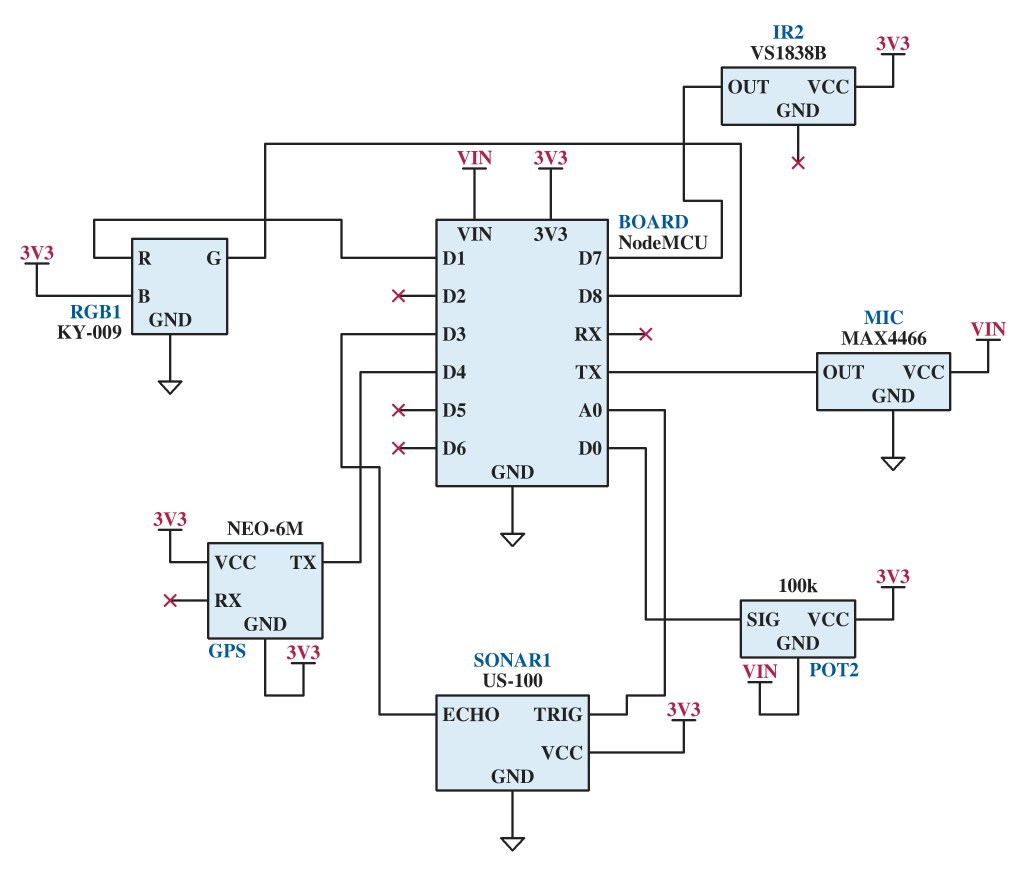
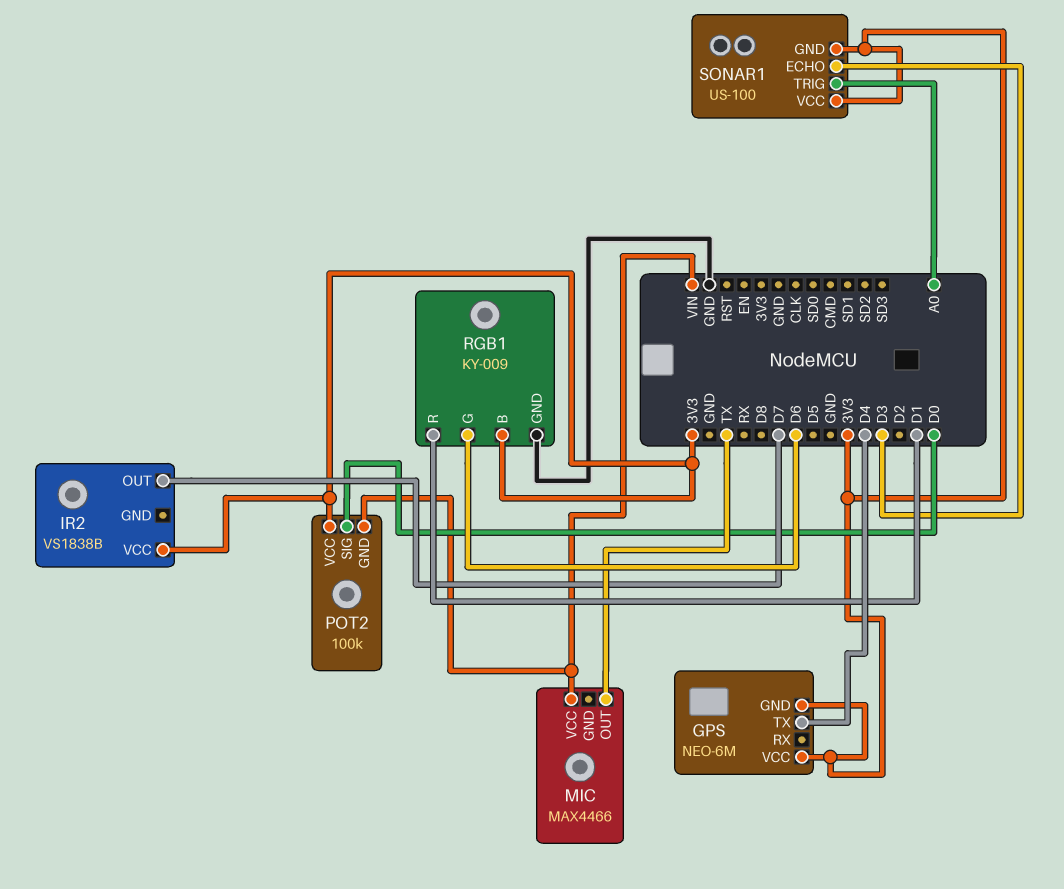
MIC pin GND: GND -> none
RGB1 pin G: D8 -> D6
SONAR1 pin GND: GND -> 3V3

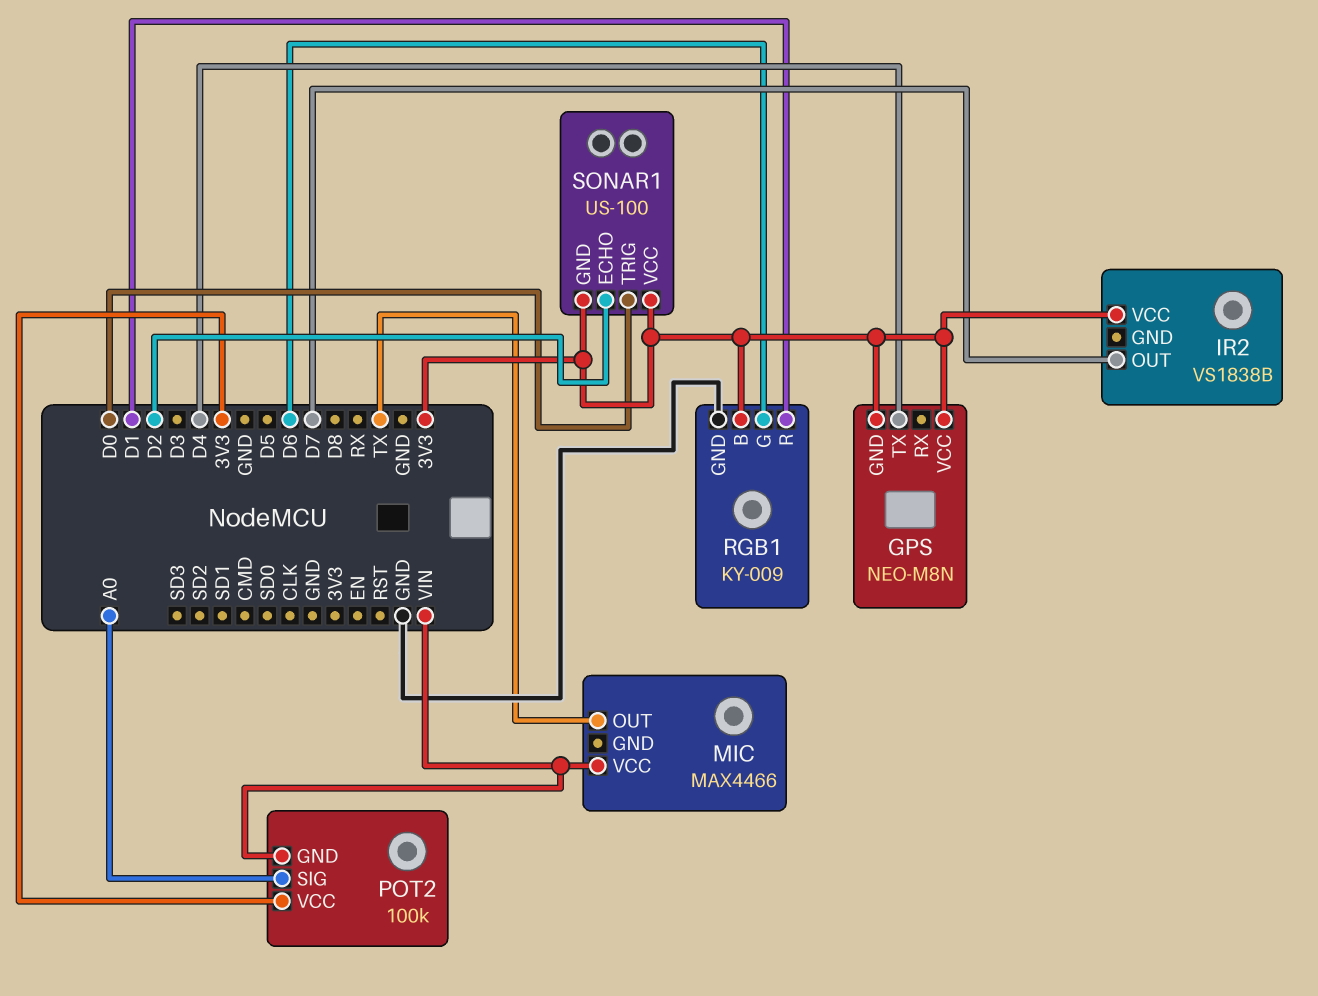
GPS: NEO-6M -> NEO-M8N
POT2 pin SIG: D0 -> A0
SONAR1 pin ECHO: D3 -> D2
SONAR1 pin TRIG: A0 -> D0

